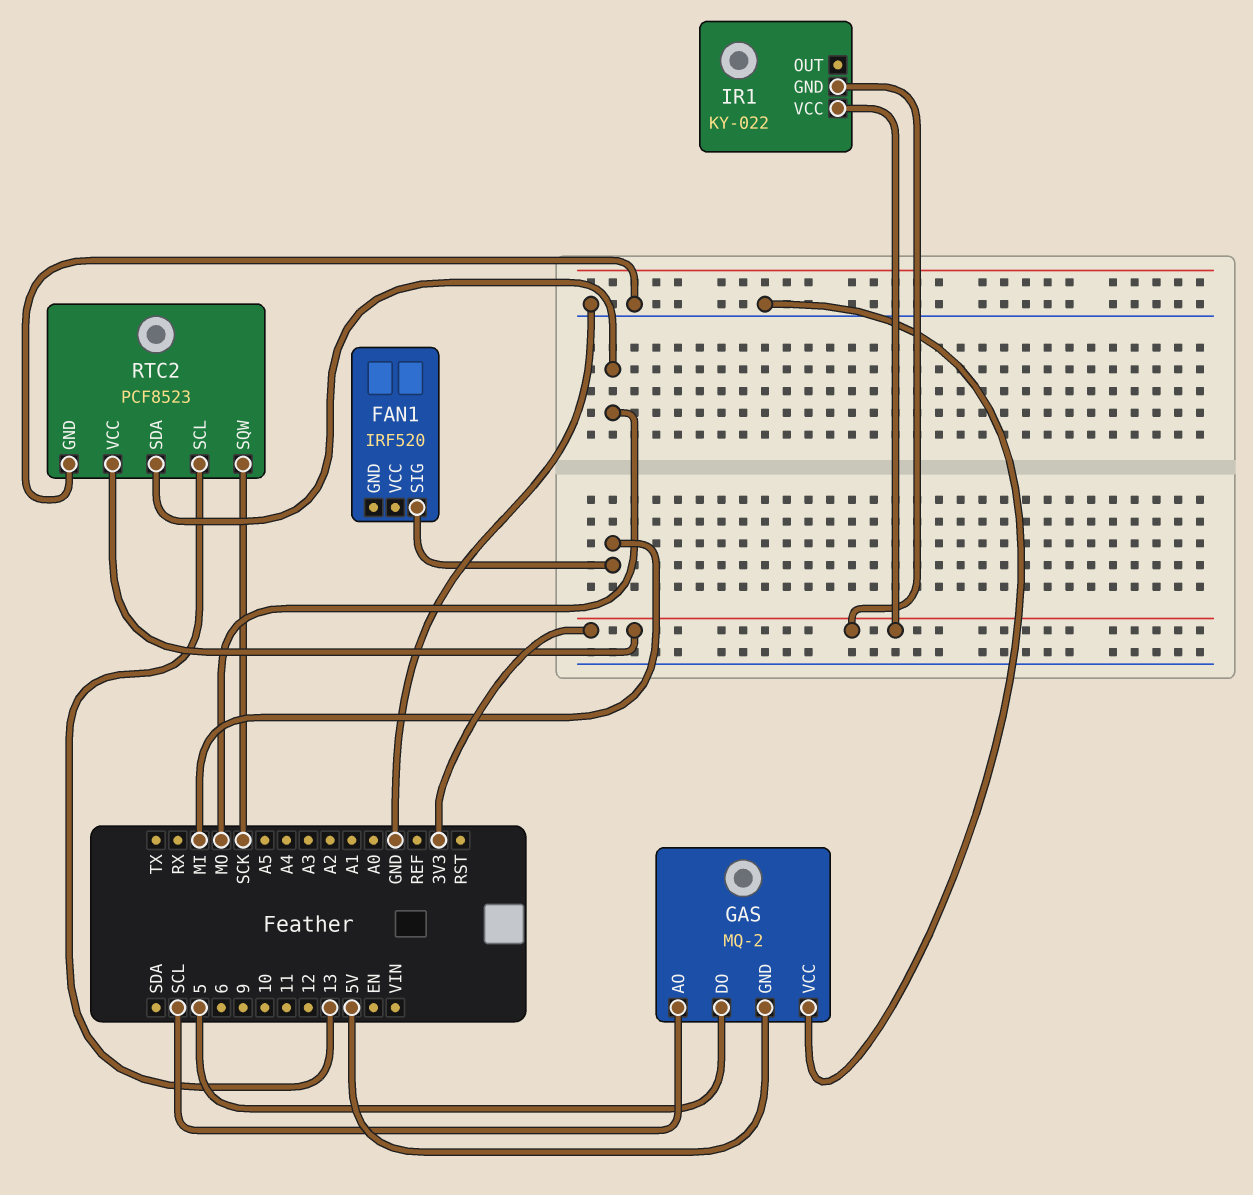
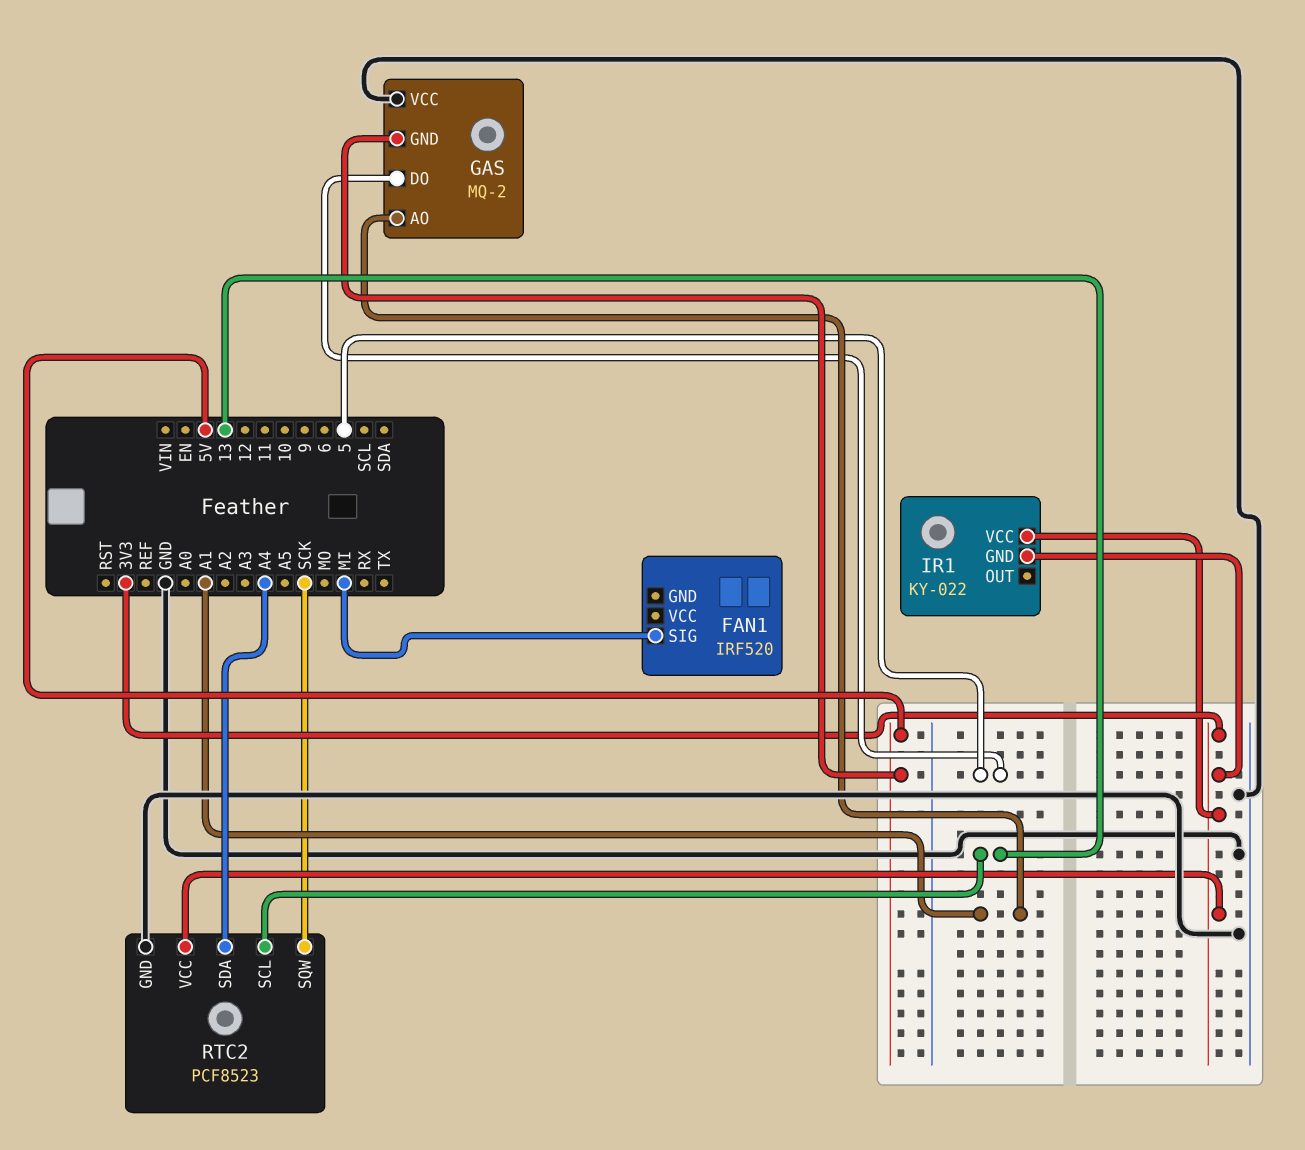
GAS pin AO: SCL -> A1
RTC2 pin SDA: MO -> A4

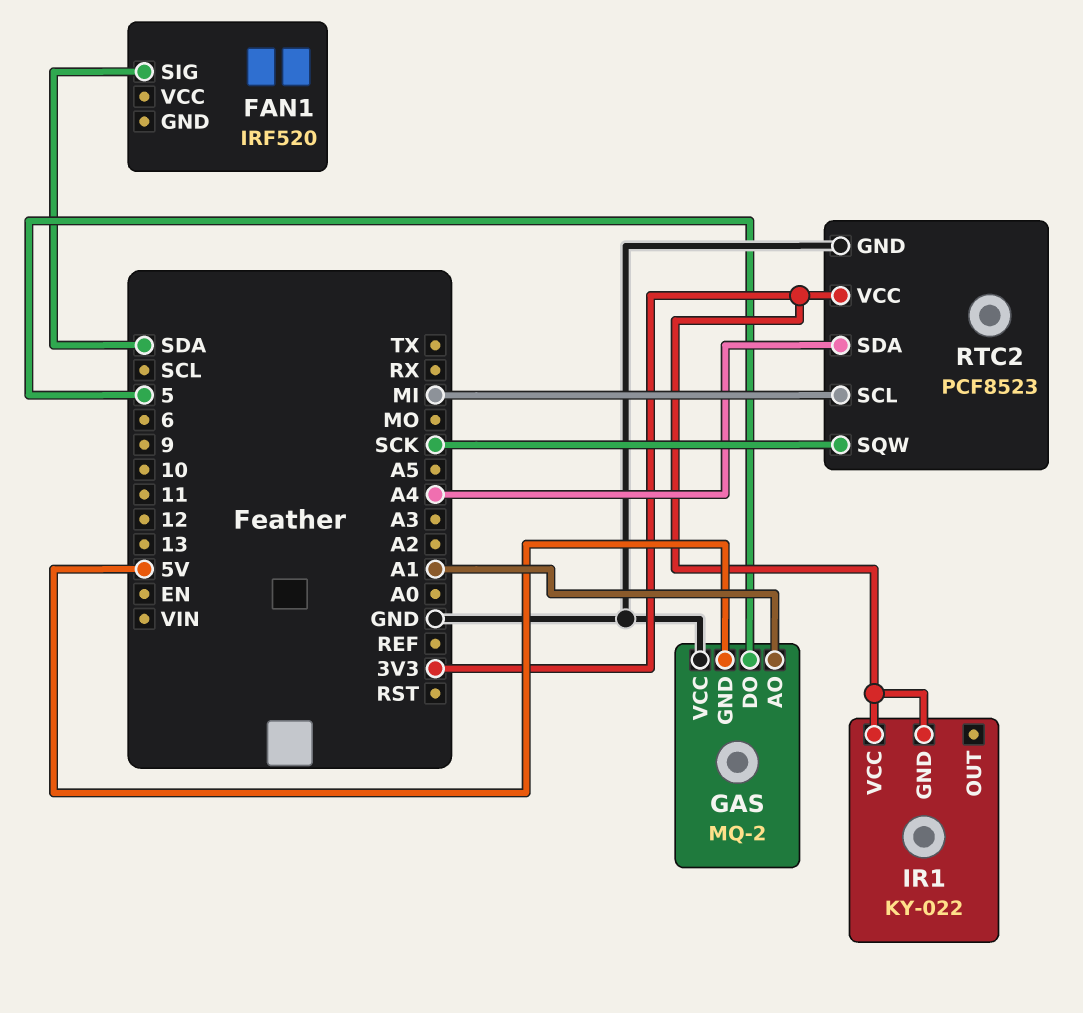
FAN1 pin SIG: MI -> SDA
RTC2 pin SCL: 13 -> MI

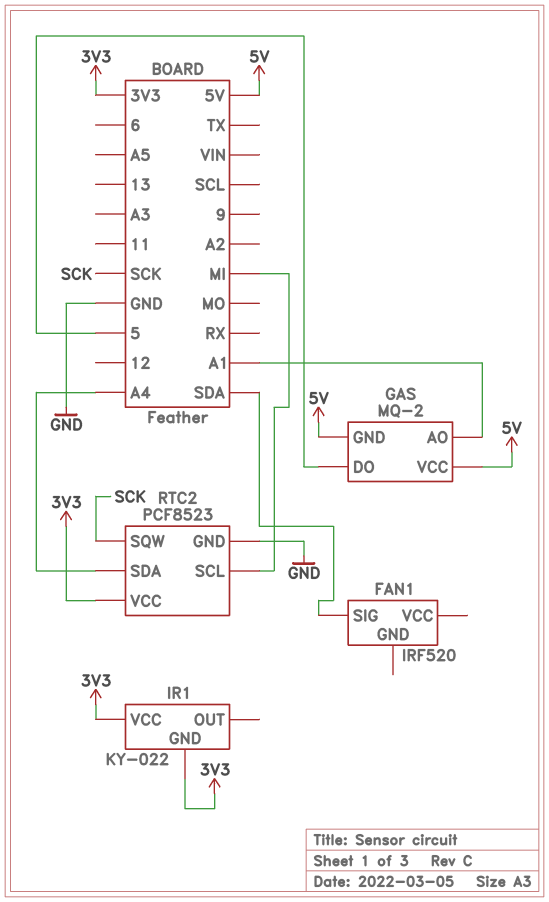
GAS pin VCC: GND -> 5V

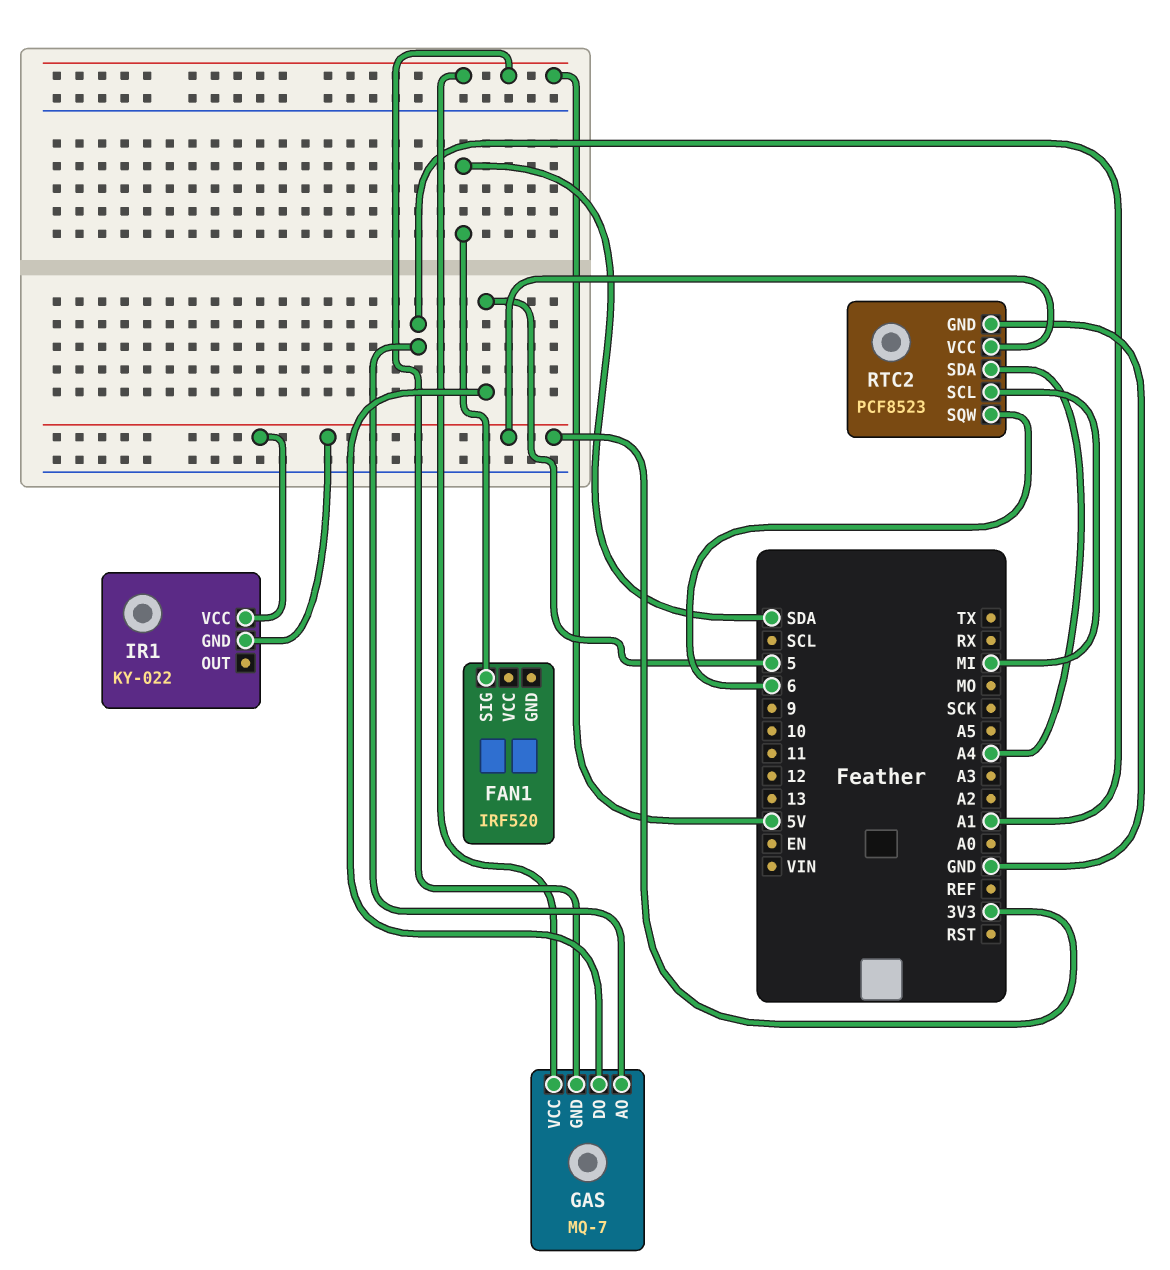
GAS: MQ-2 -> MQ-7
RTC2 pin SQW: SCK -> 6

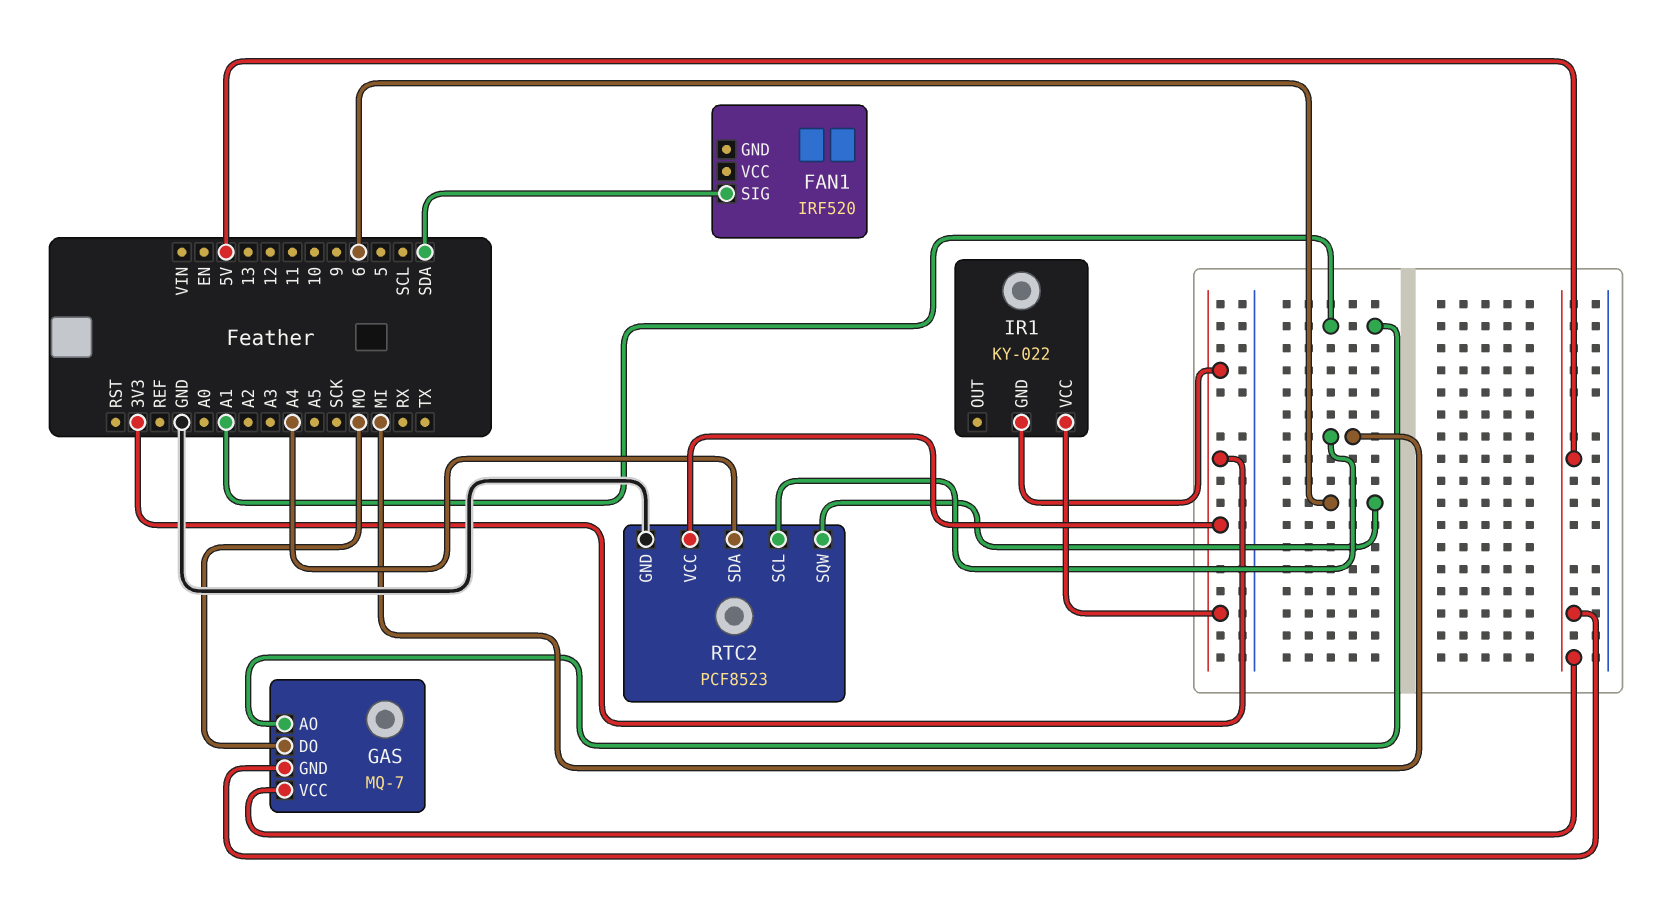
GAS pin DO: 5 -> MO

